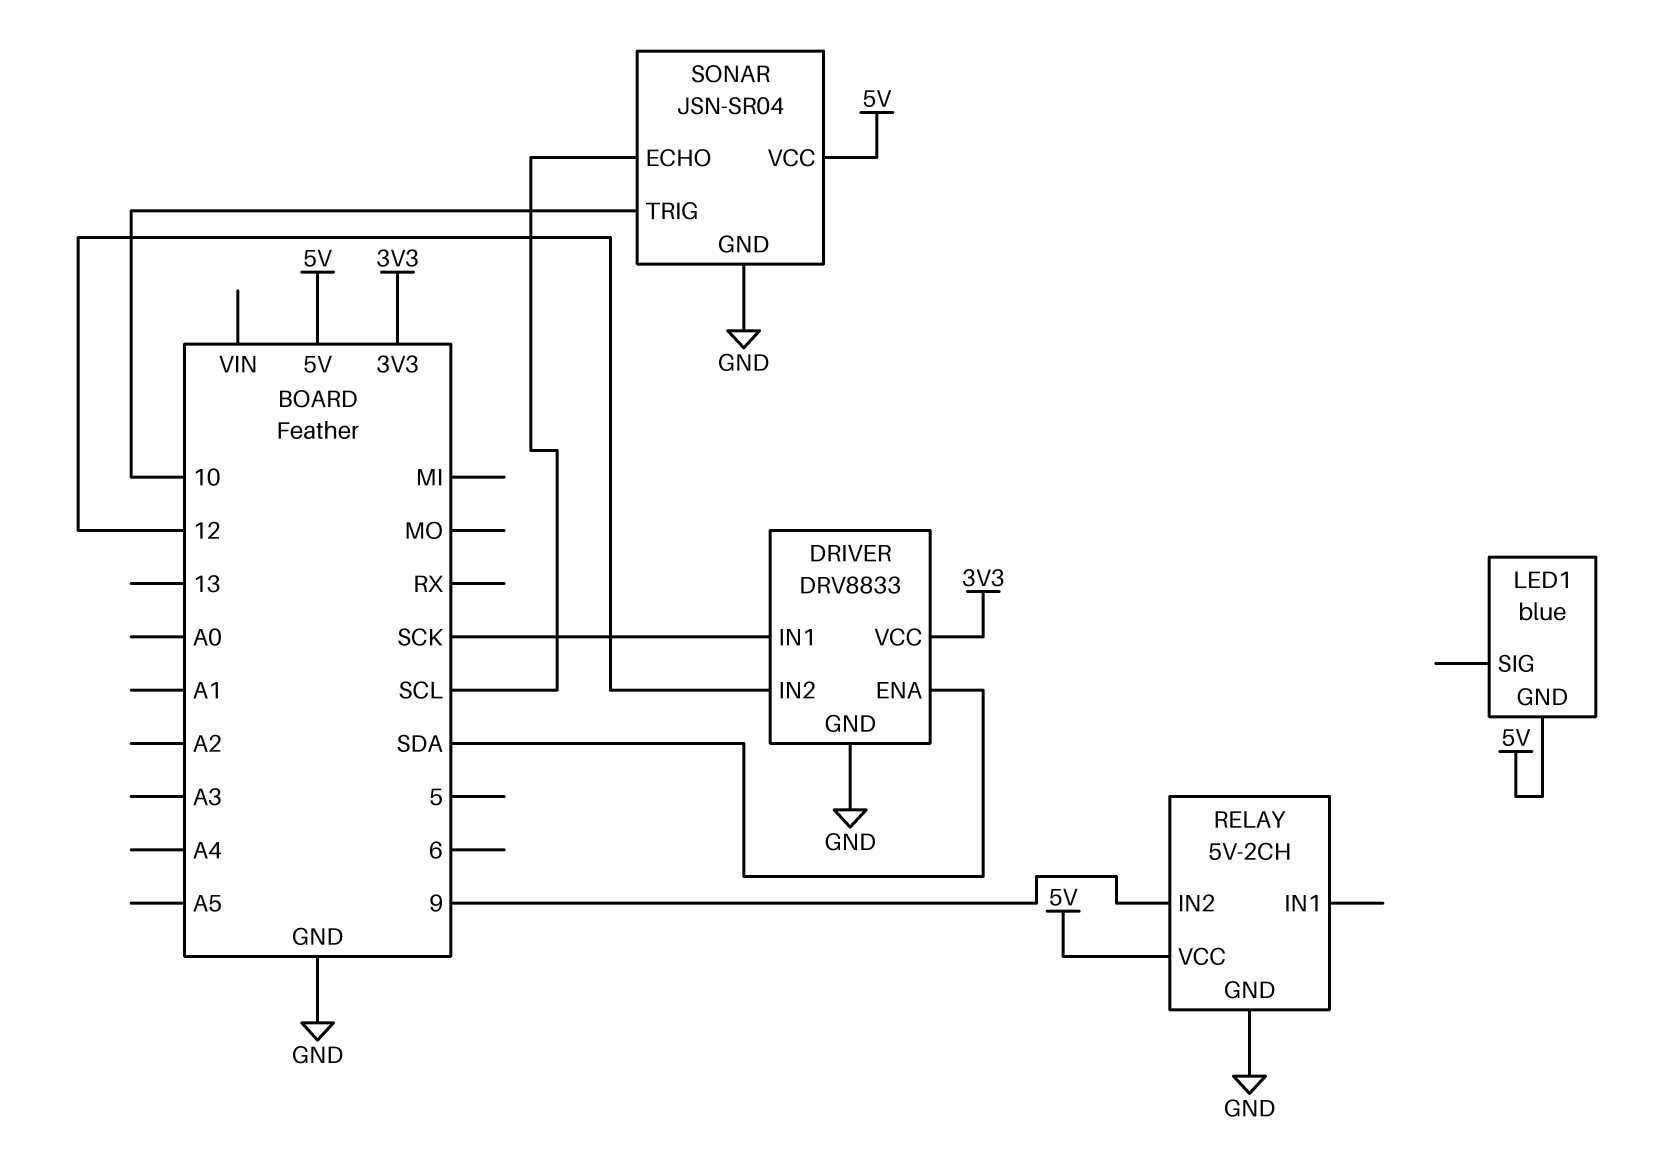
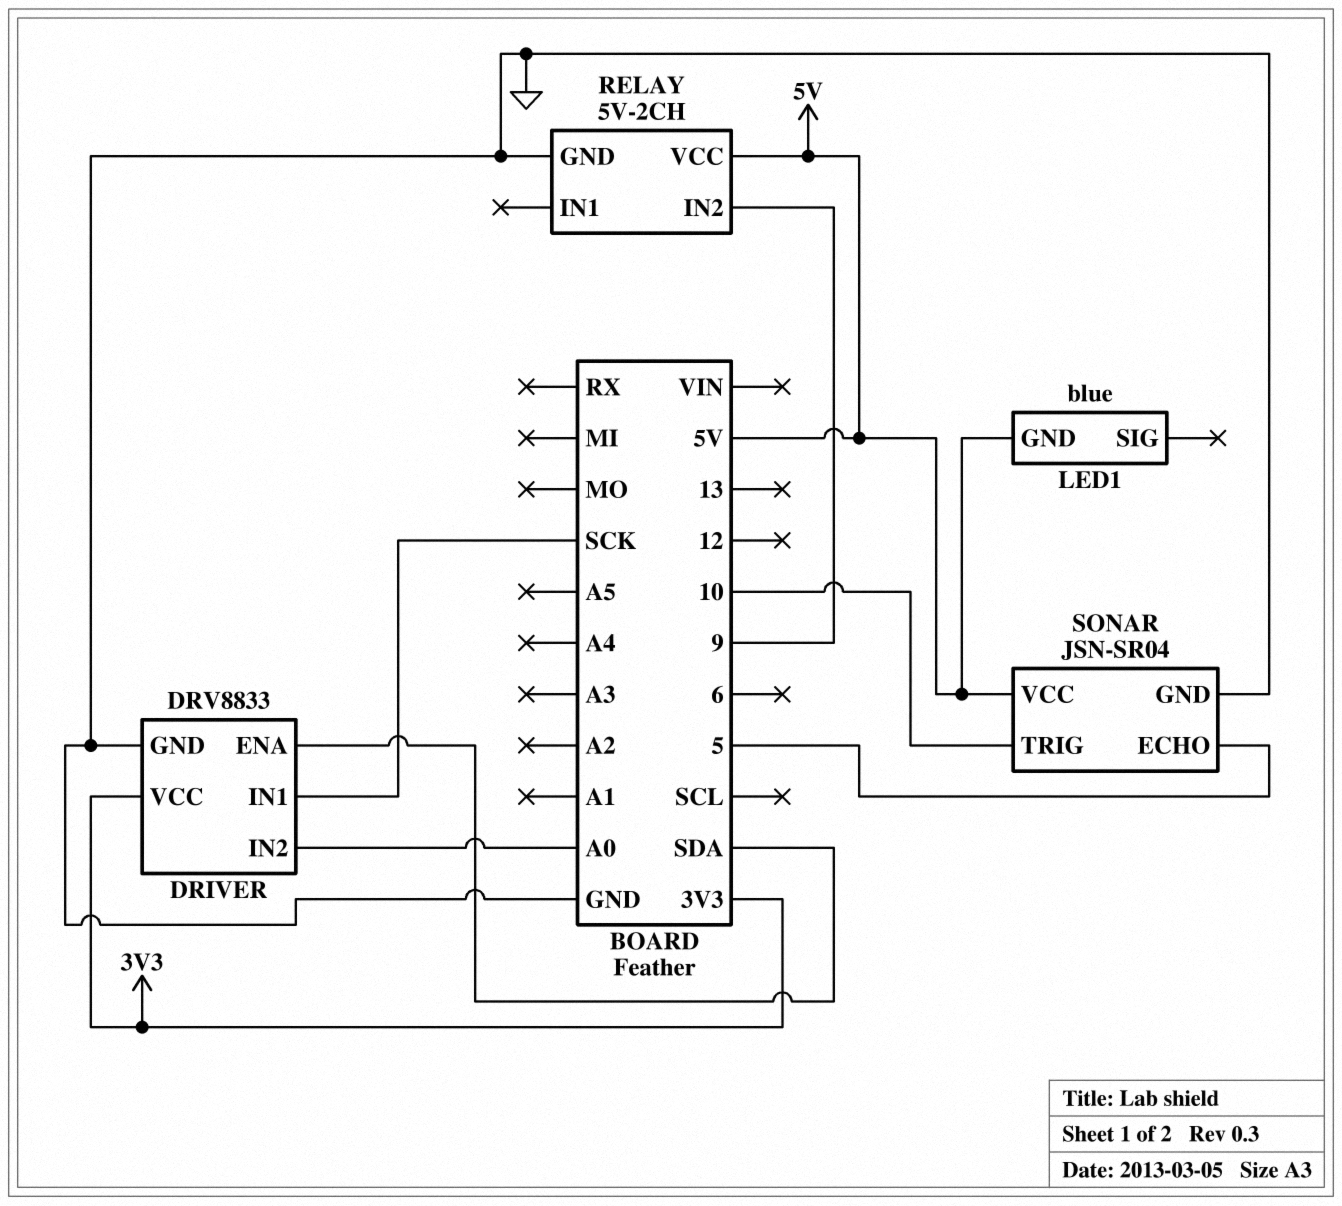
DRIVER pin IN2: 12 -> A0
SONAR pin ECHO: SCL -> 5

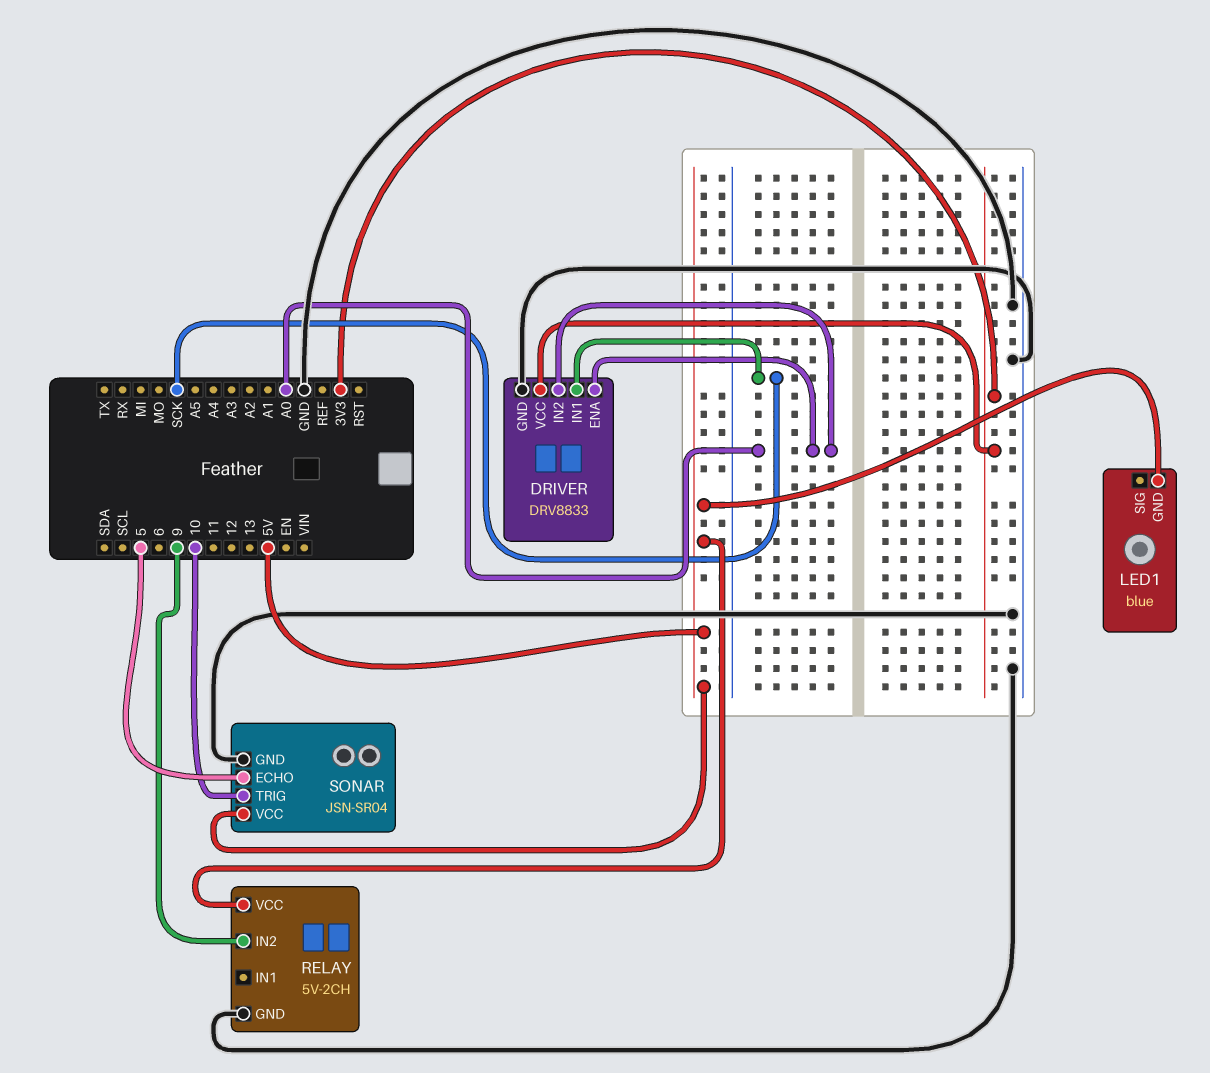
DRIVER pin ENA: SDA -> A0

